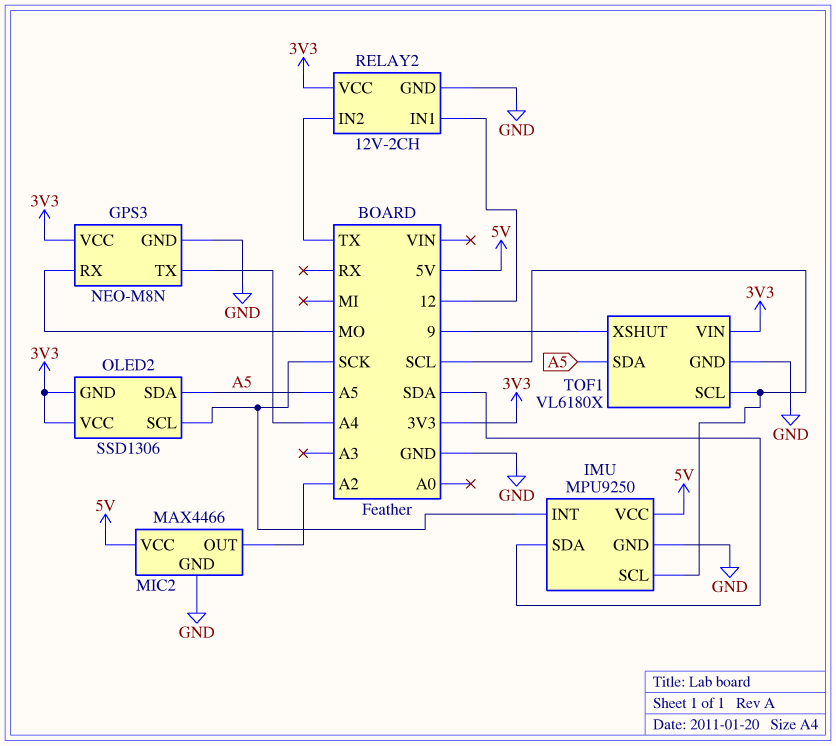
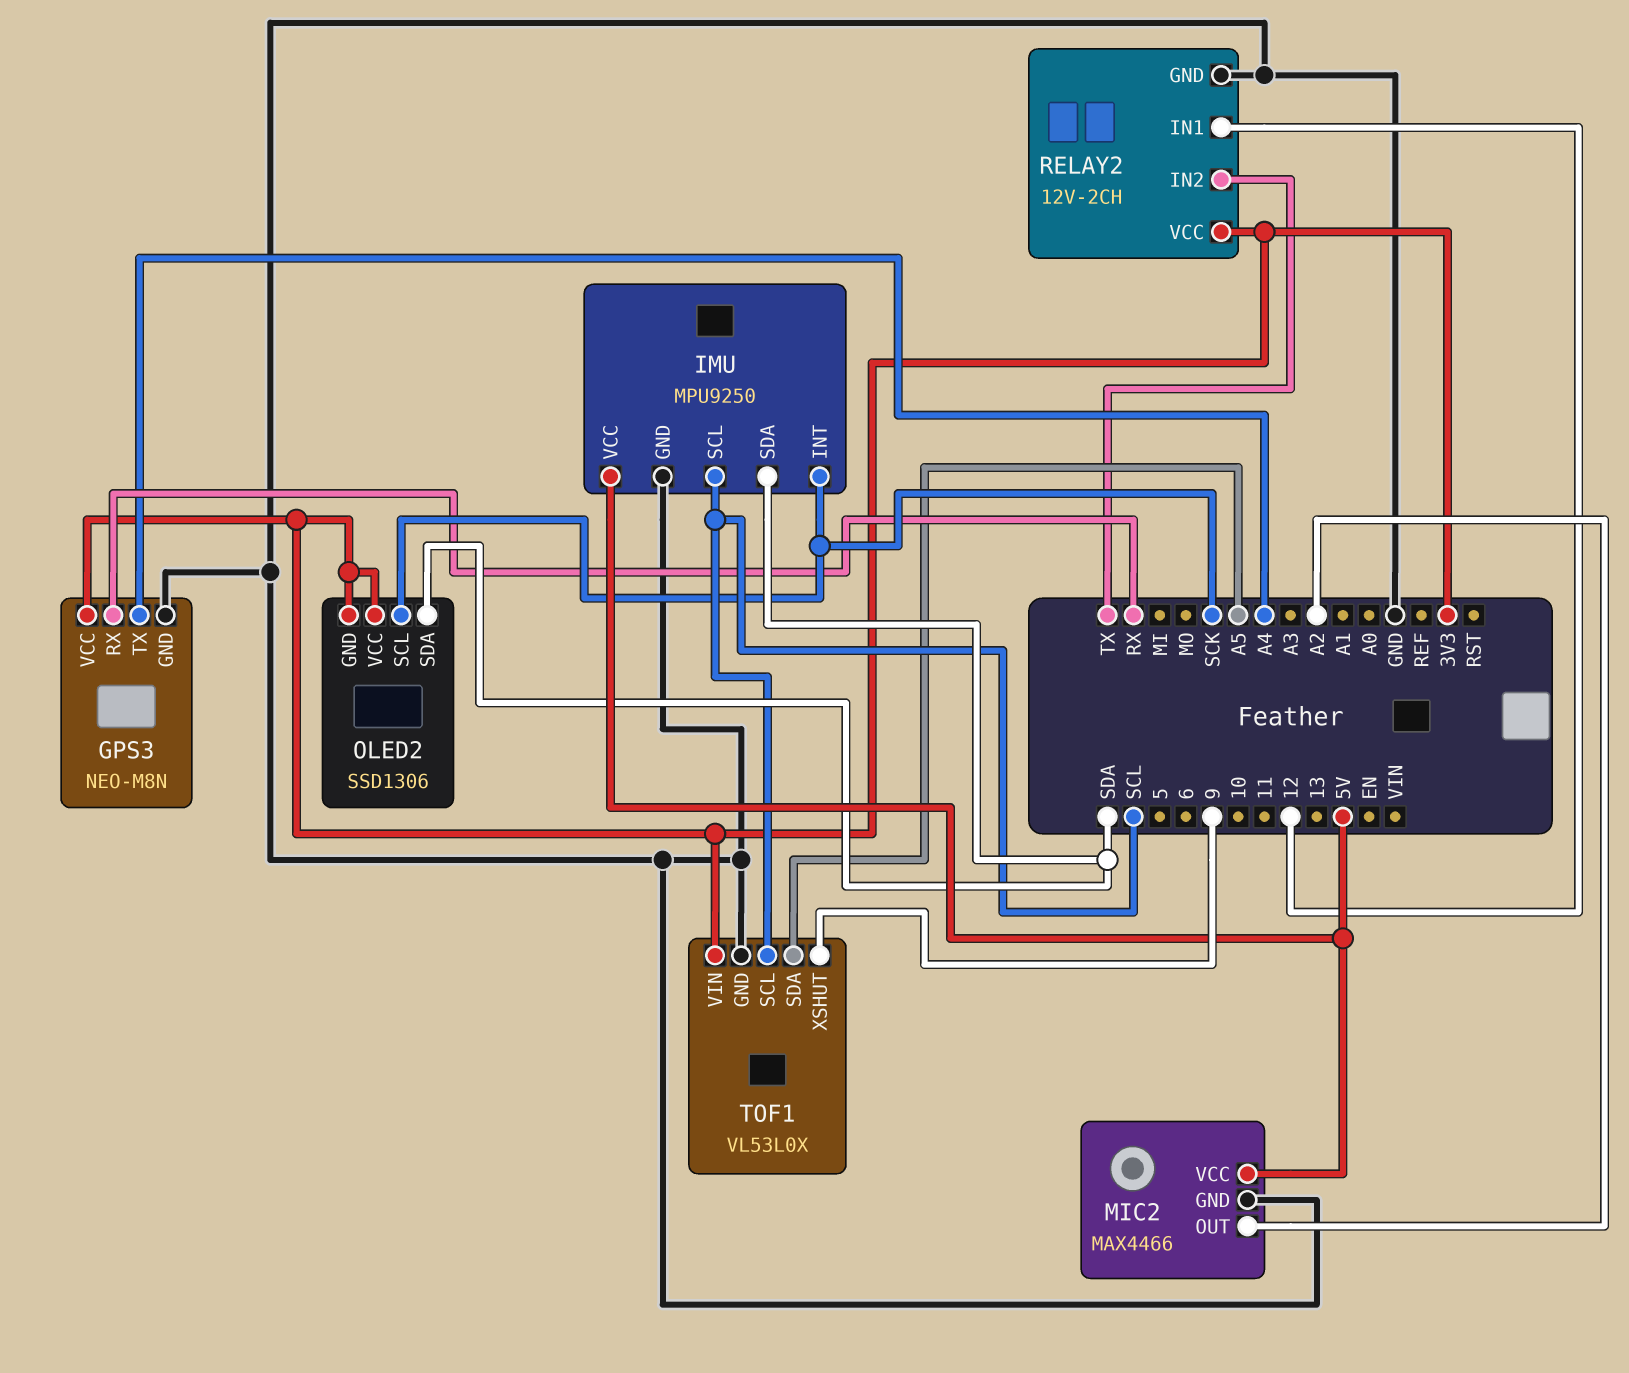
GPS3 pin RX: MO -> RX
OLED2 pin SDA: A5 -> SDA
TOF1: VL6180X -> VL53L0X

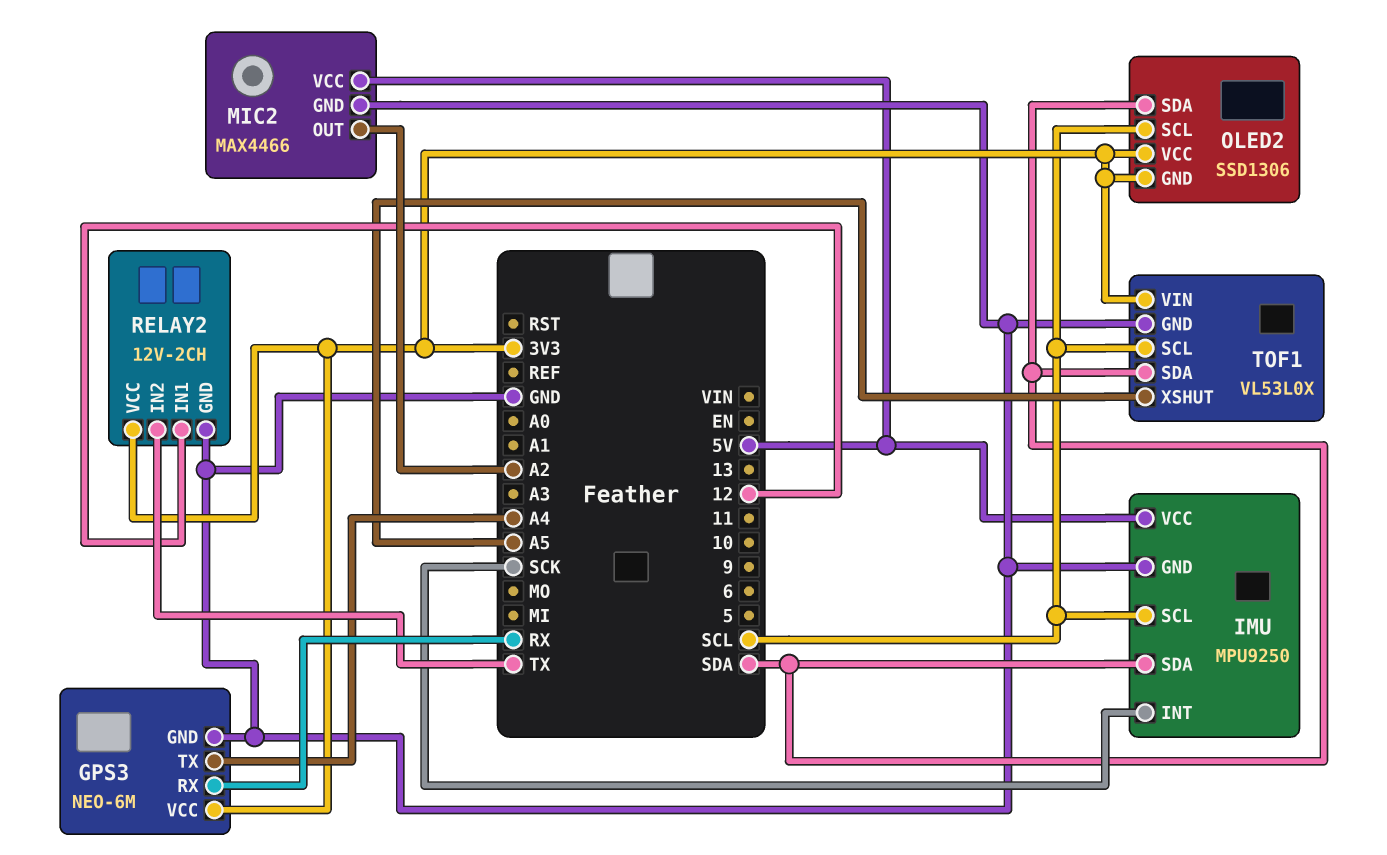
GPS3: NEO-M8N -> NEO-6M
OLED2 pin SCL: SCK -> SCL
TOF1 pin SDA: A5 -> SDA
TOF1 pin XSHUT: 9 -> A5

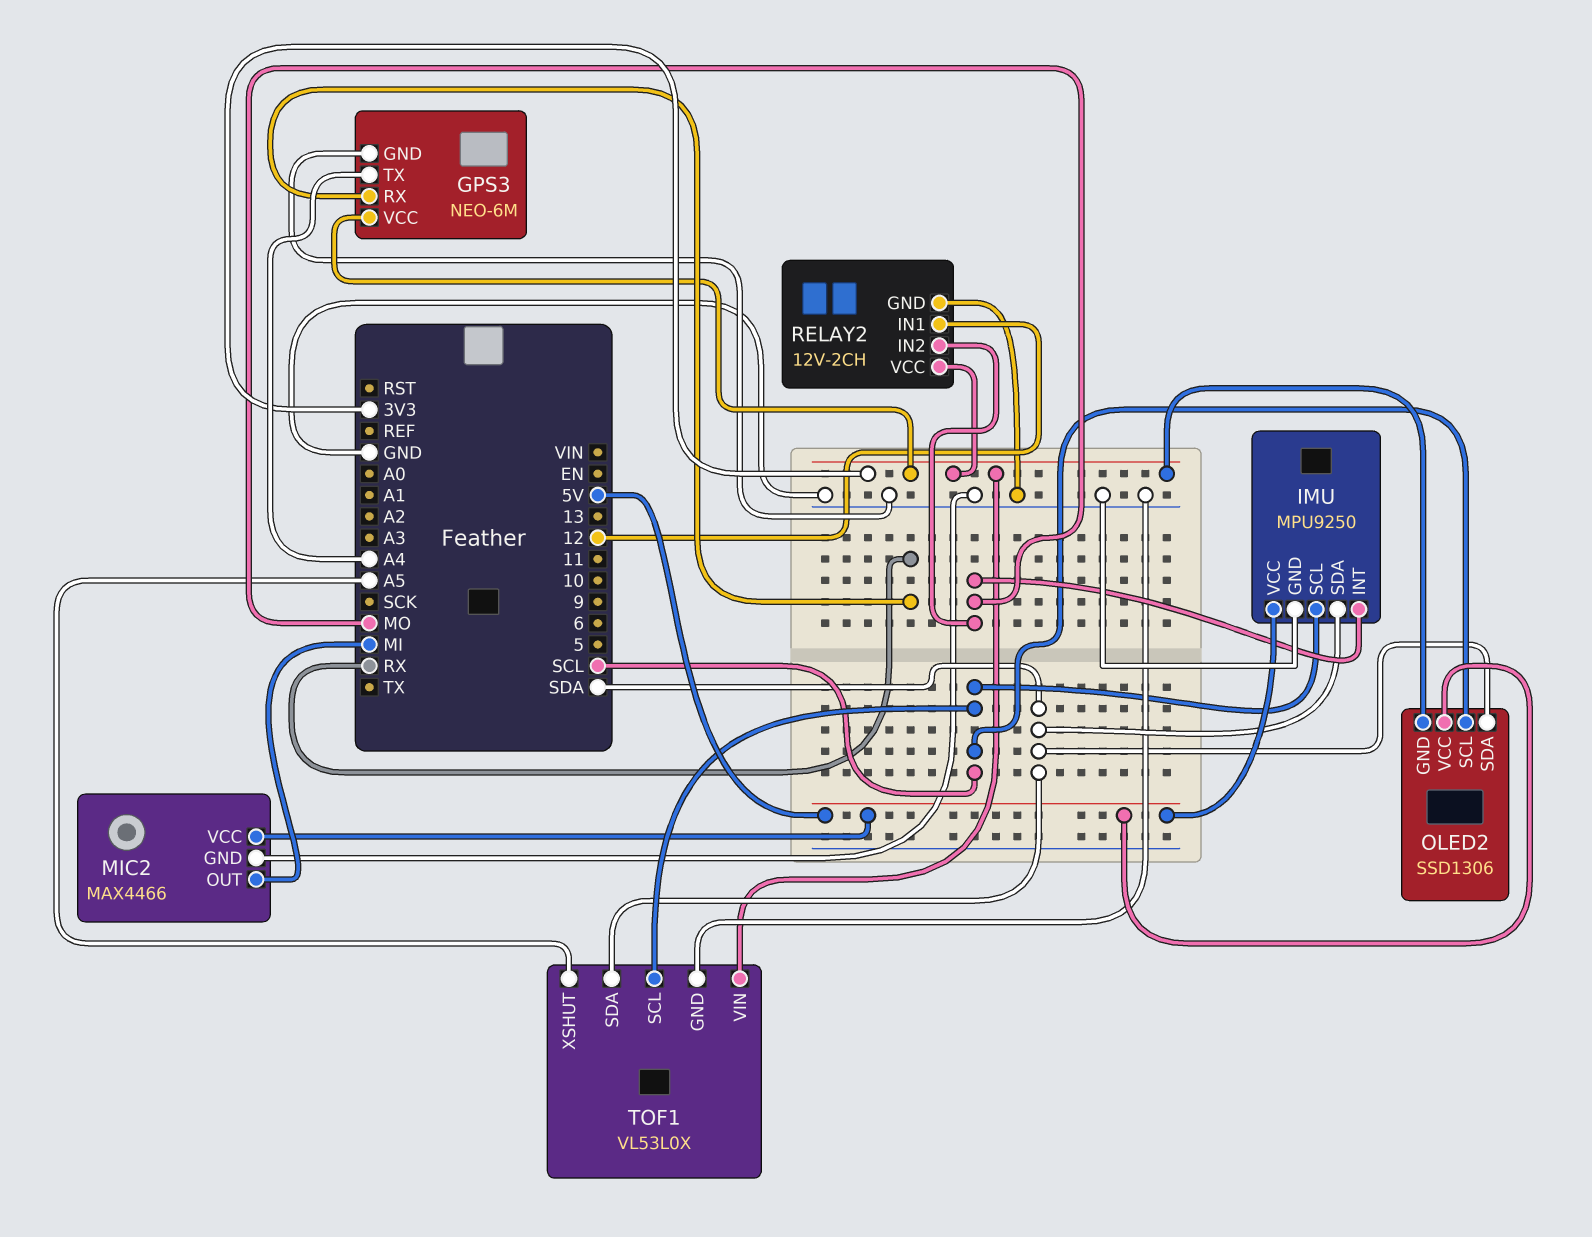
IMU pin INT: SCK -> MO
MIC2 pin OUT: A2 -> MI
OLED2 pin VCC: 3V3 -> 5V
RELAY2 pin IN2: TX -> MO

